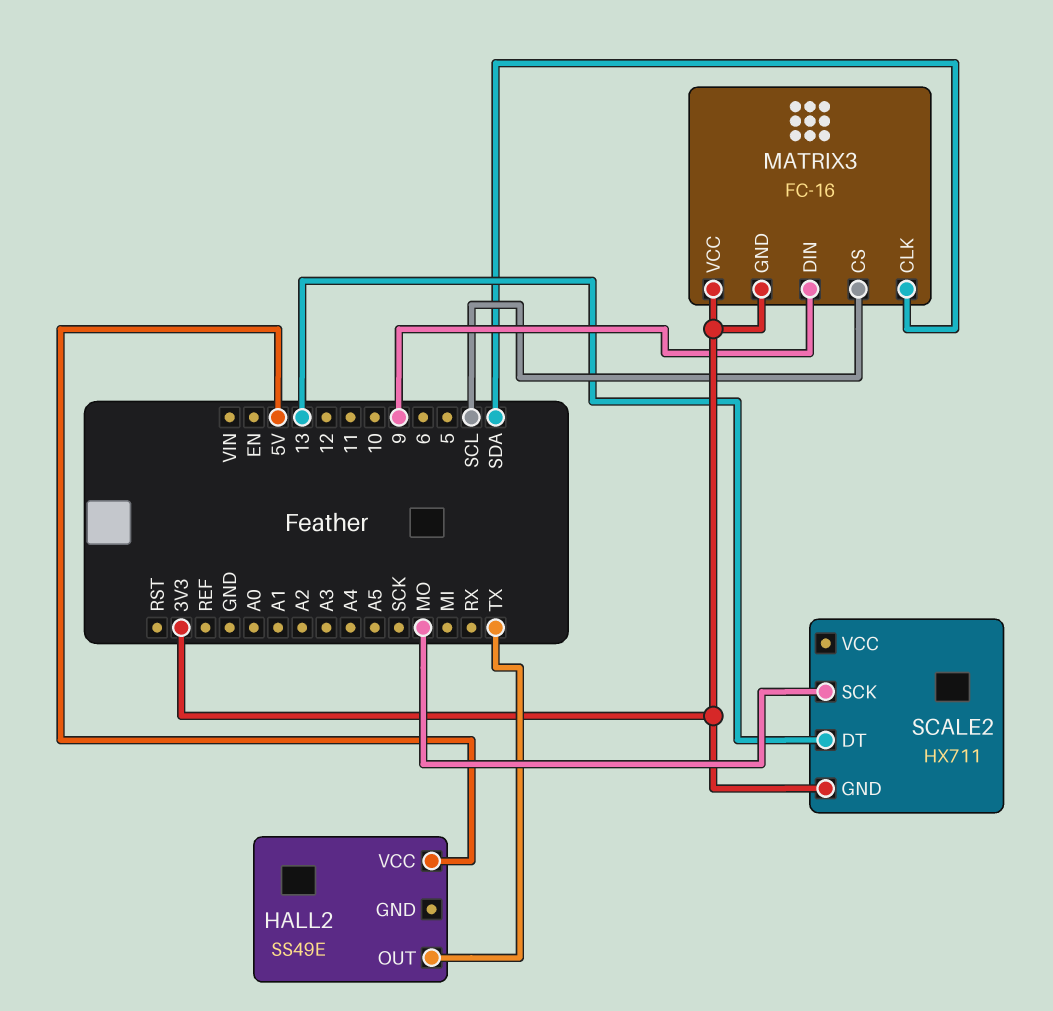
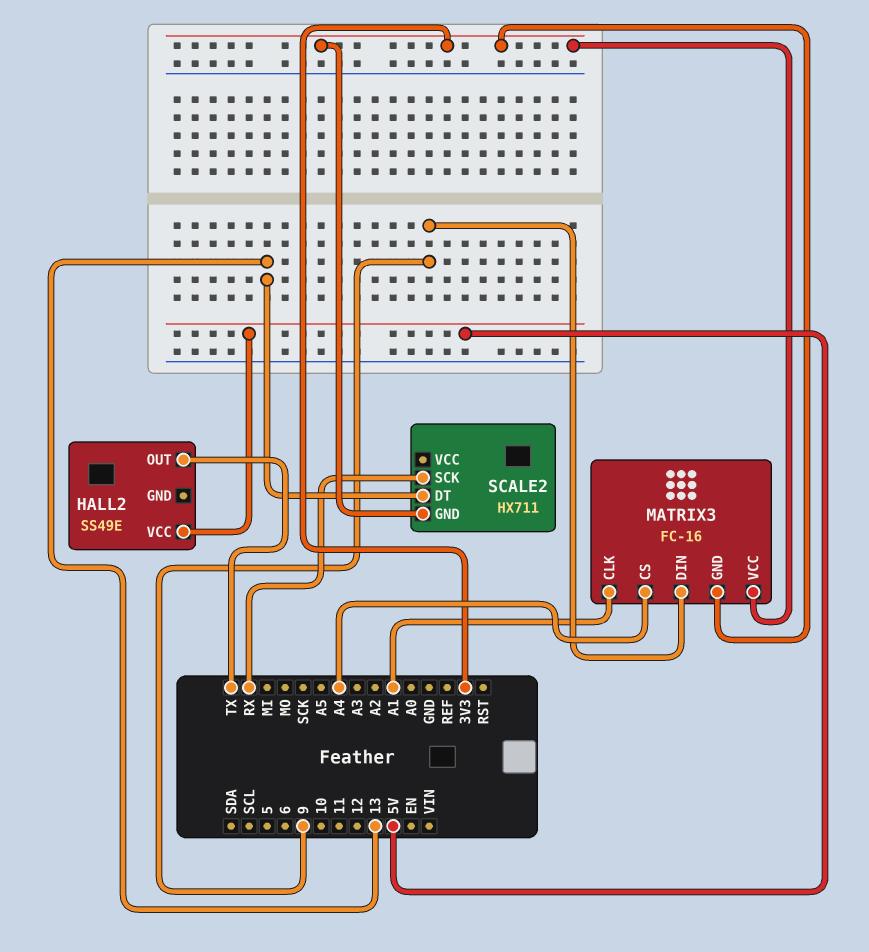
MATRIX3 pin CLK: SDA -> A1
MATRIX3 pin CS: SCL -> A4
SCALE2 pin SCK: MO -> RX

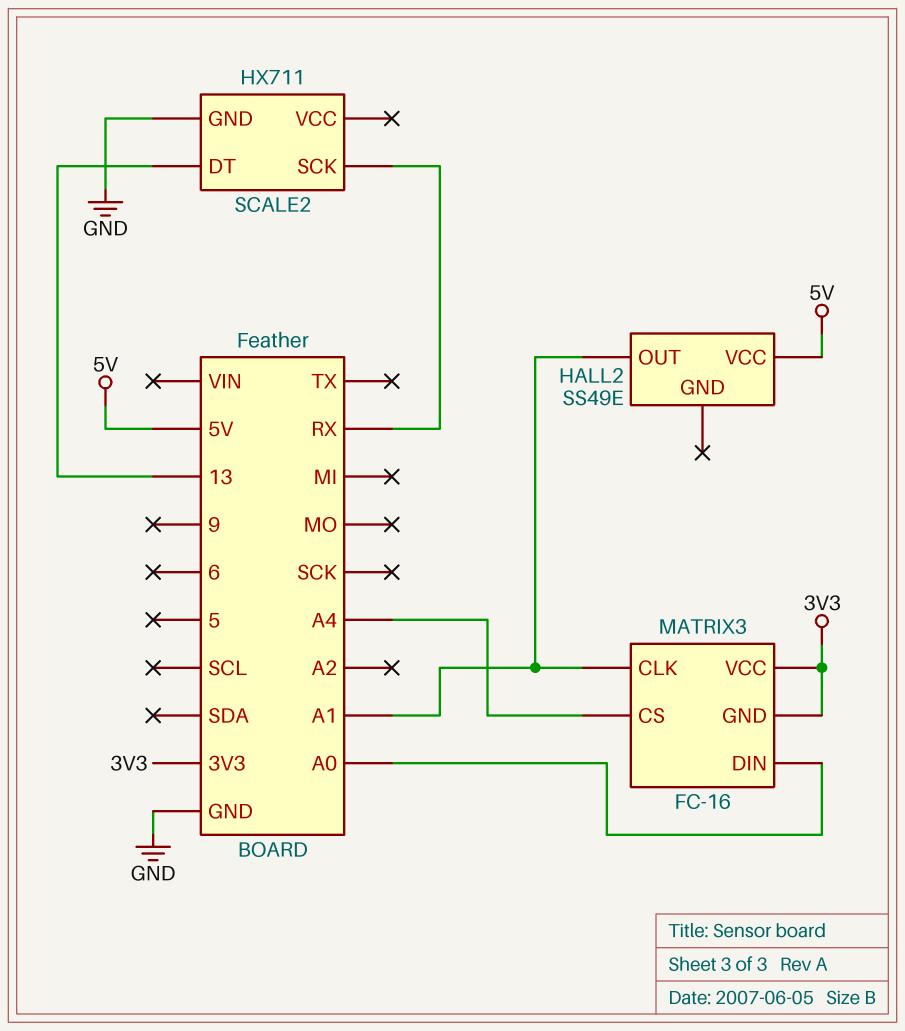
HALL2 pin OUT: TX -> A1
MATRIX3 pin DIN: 9 -> A0
SCALE2 pin GND: 3V3 -> GND

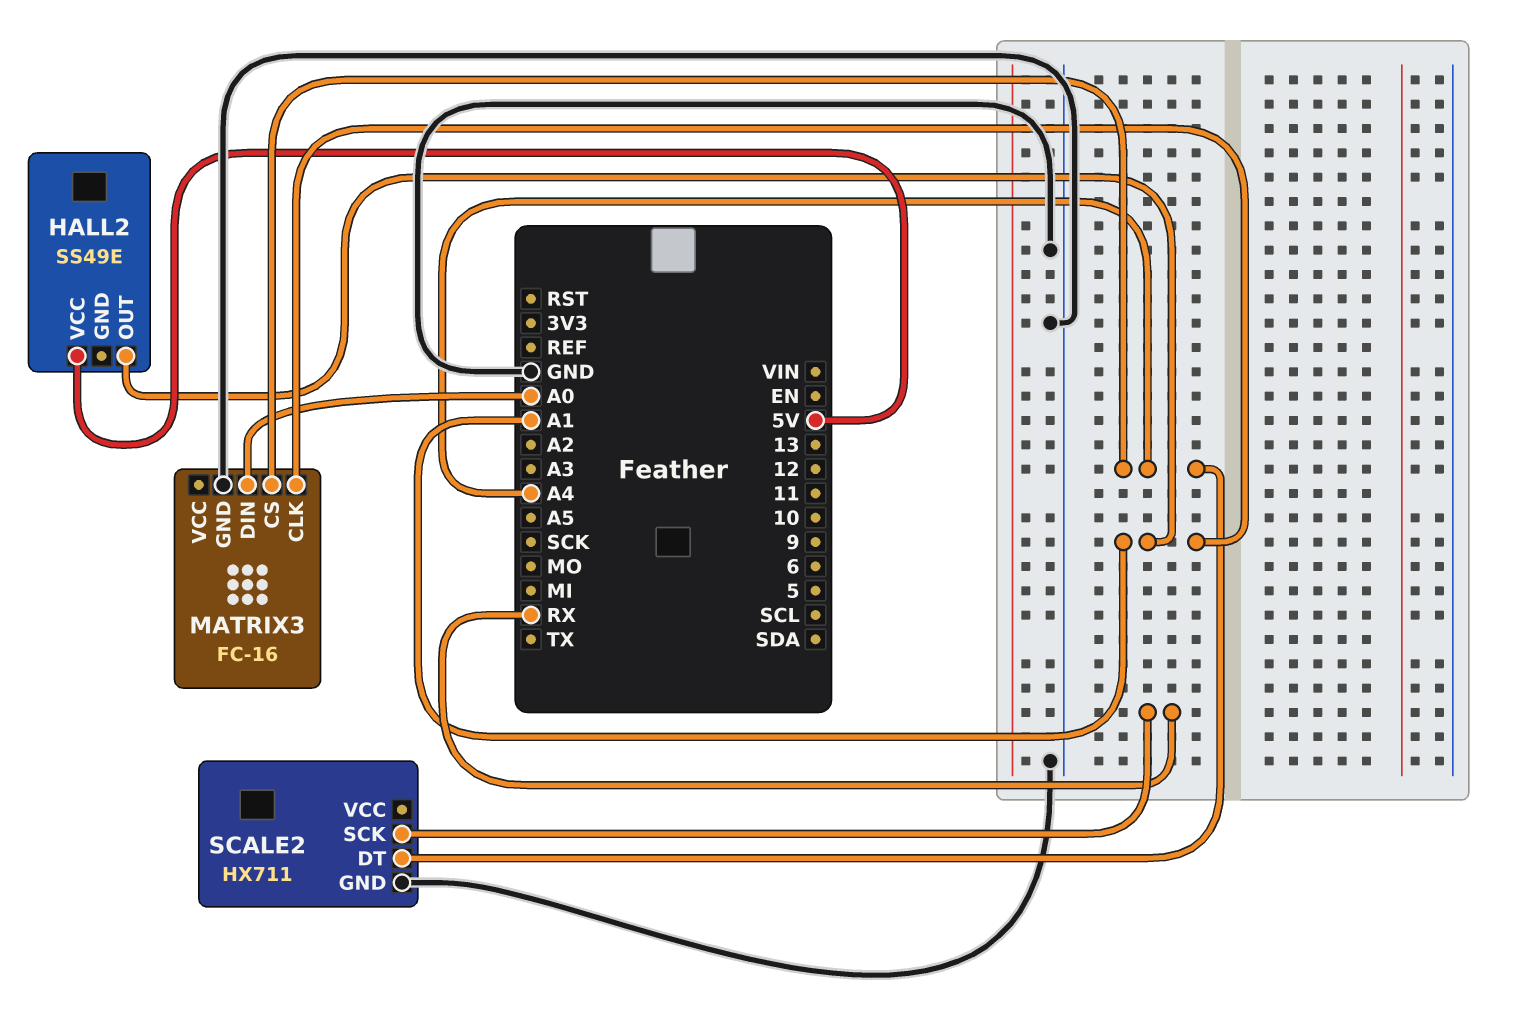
MATRIX3 pin GND: 3V3 -> GND
MATRIX3 pin VCC: 3V3 -> none
SCALE2 pin DT: 13 -> A4

